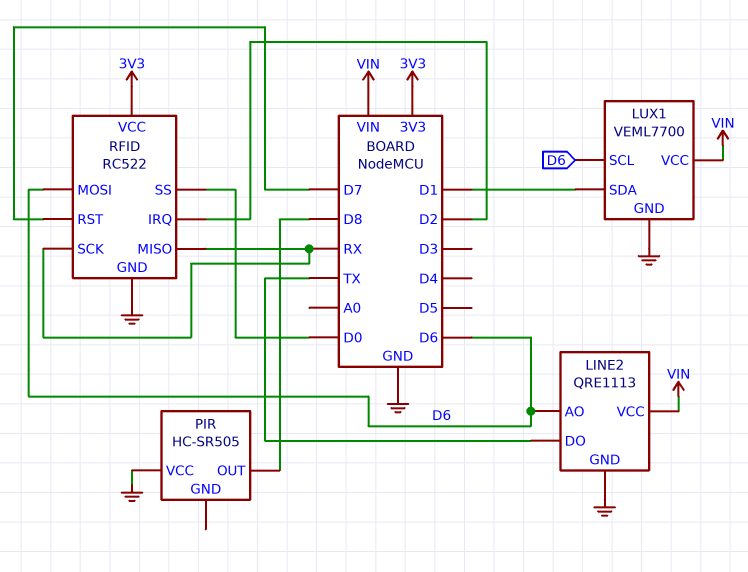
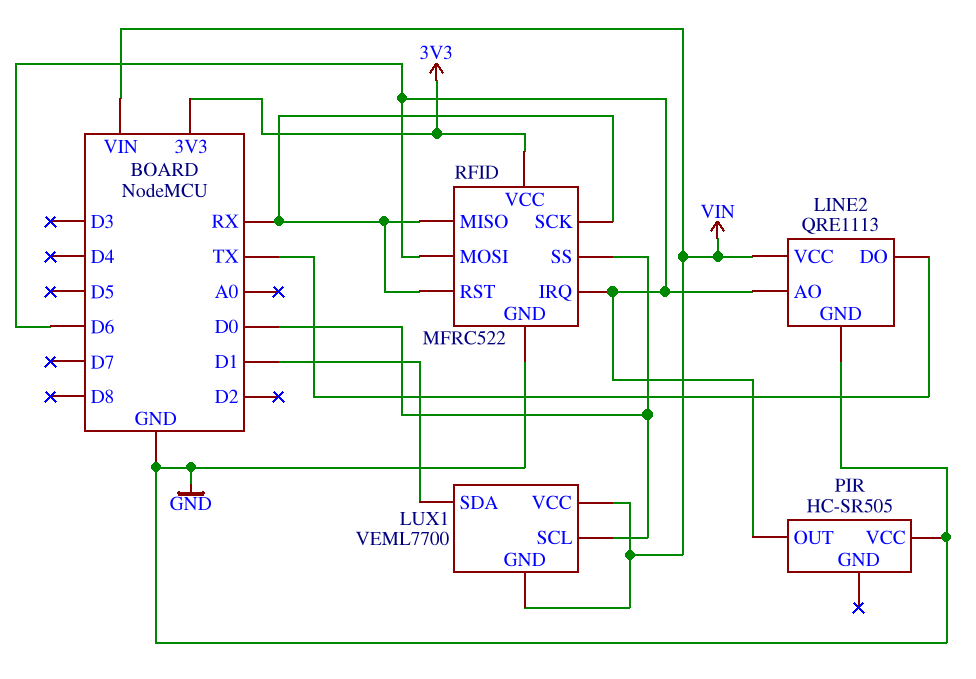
LUX1 pin GND: GND -> VIN
LUX1 pin SCL: D6 -> D0
PIR pin OUT: D8 -> D6
RFID: RC522 -> MFRC522
RFID pin IRQ: D2 -> D6
RFID pin RST: D7 -> RX

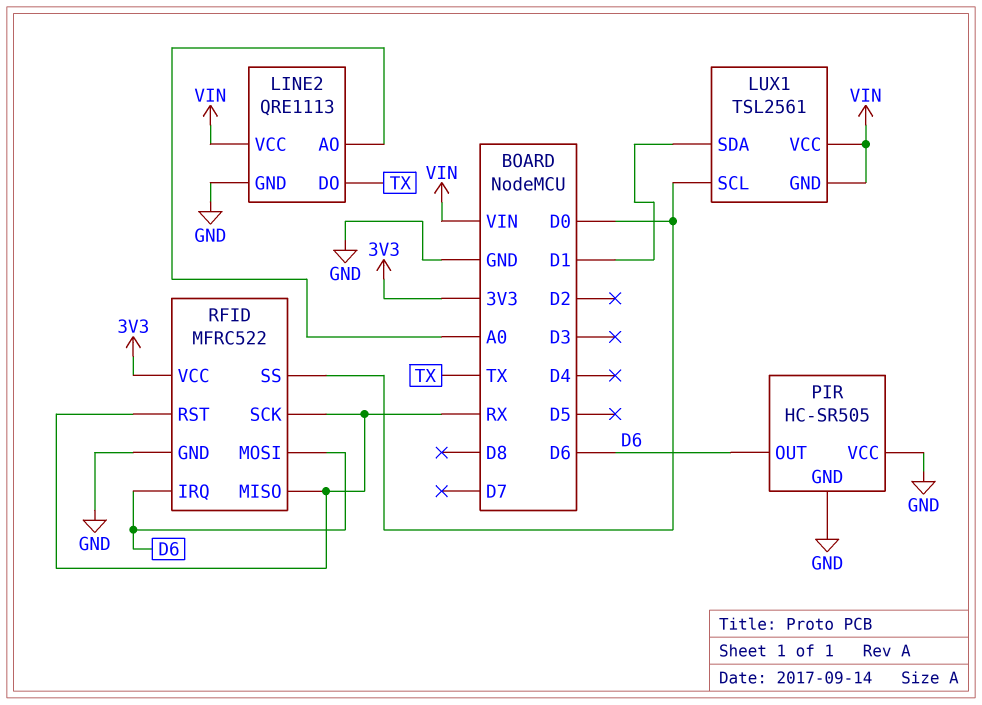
LINE2 pin AO: D6 -> A0
LUX1: VEML7700 -> TSL2561
PIR pin GND: none -> GND

